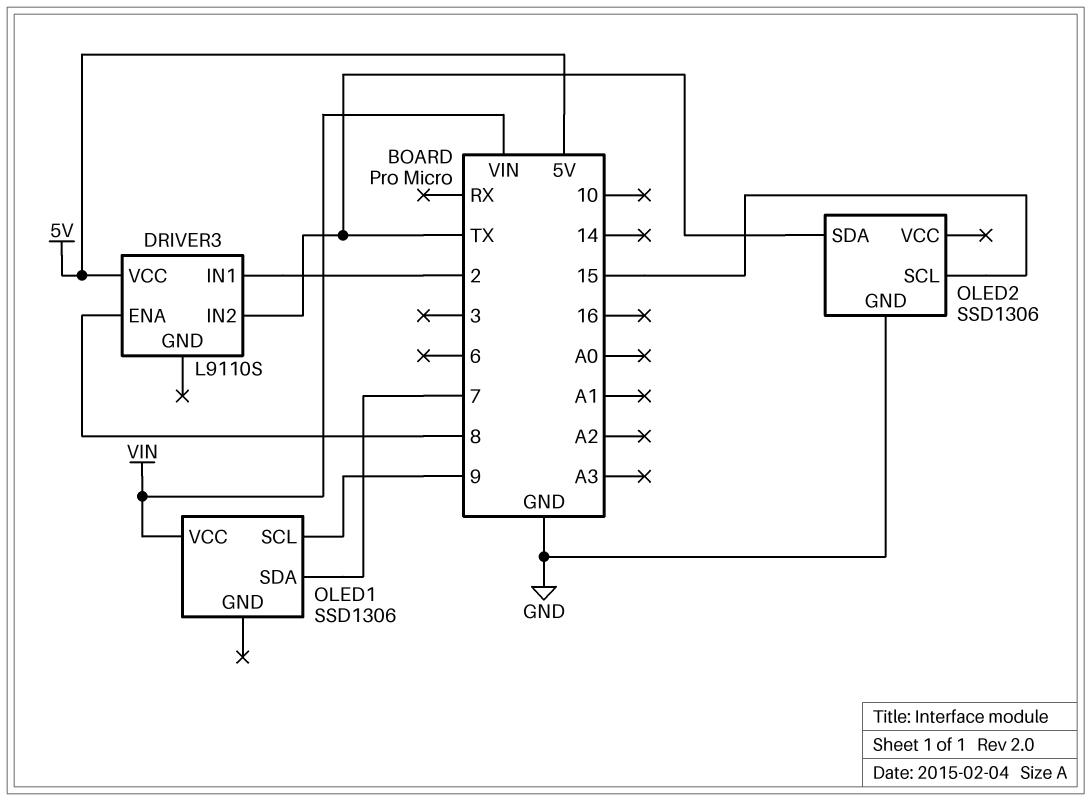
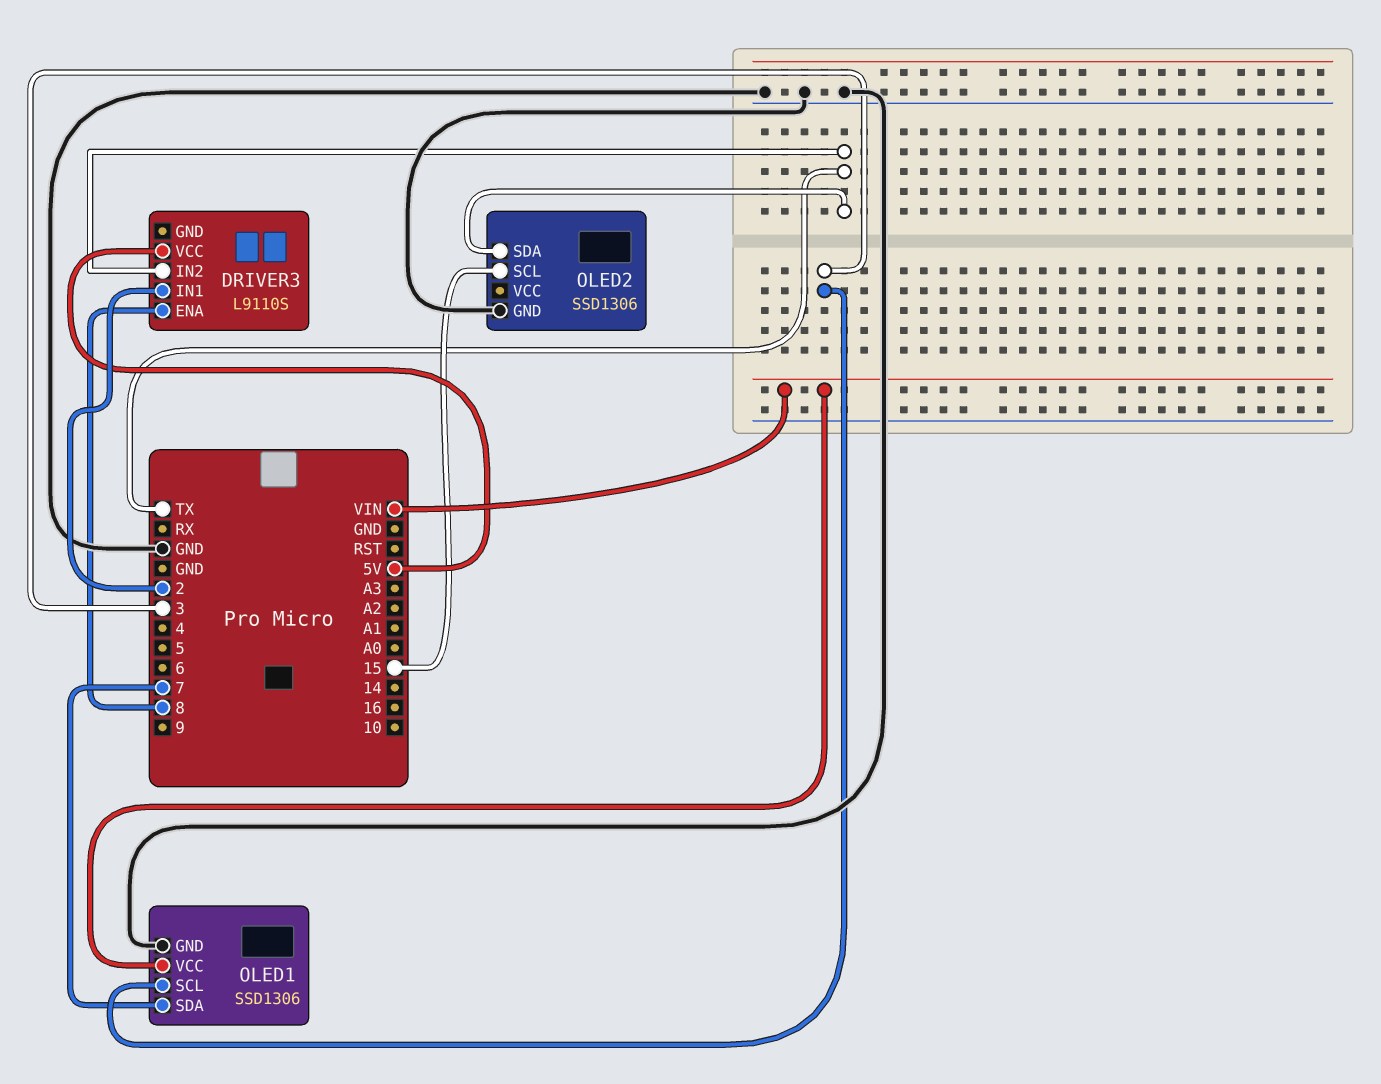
OLED1 pin GND: none -> GND
OLED1 pin SCL: 9 -> 3

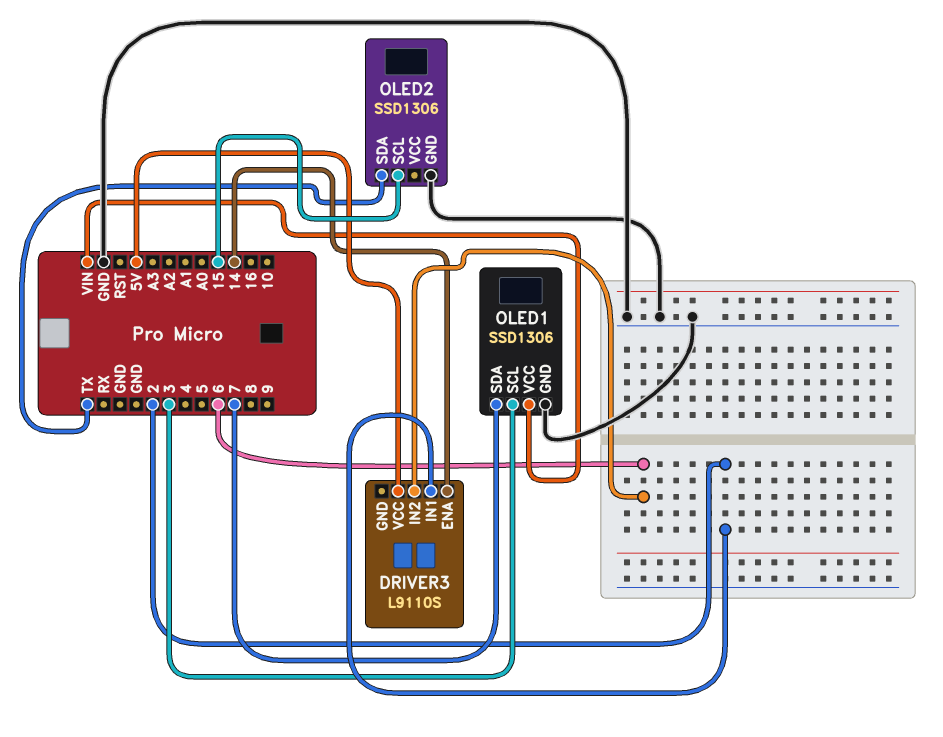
DRIVER3 pin ENA: 8 -> 14
DRIVER3 pin IN2: TX -> 6

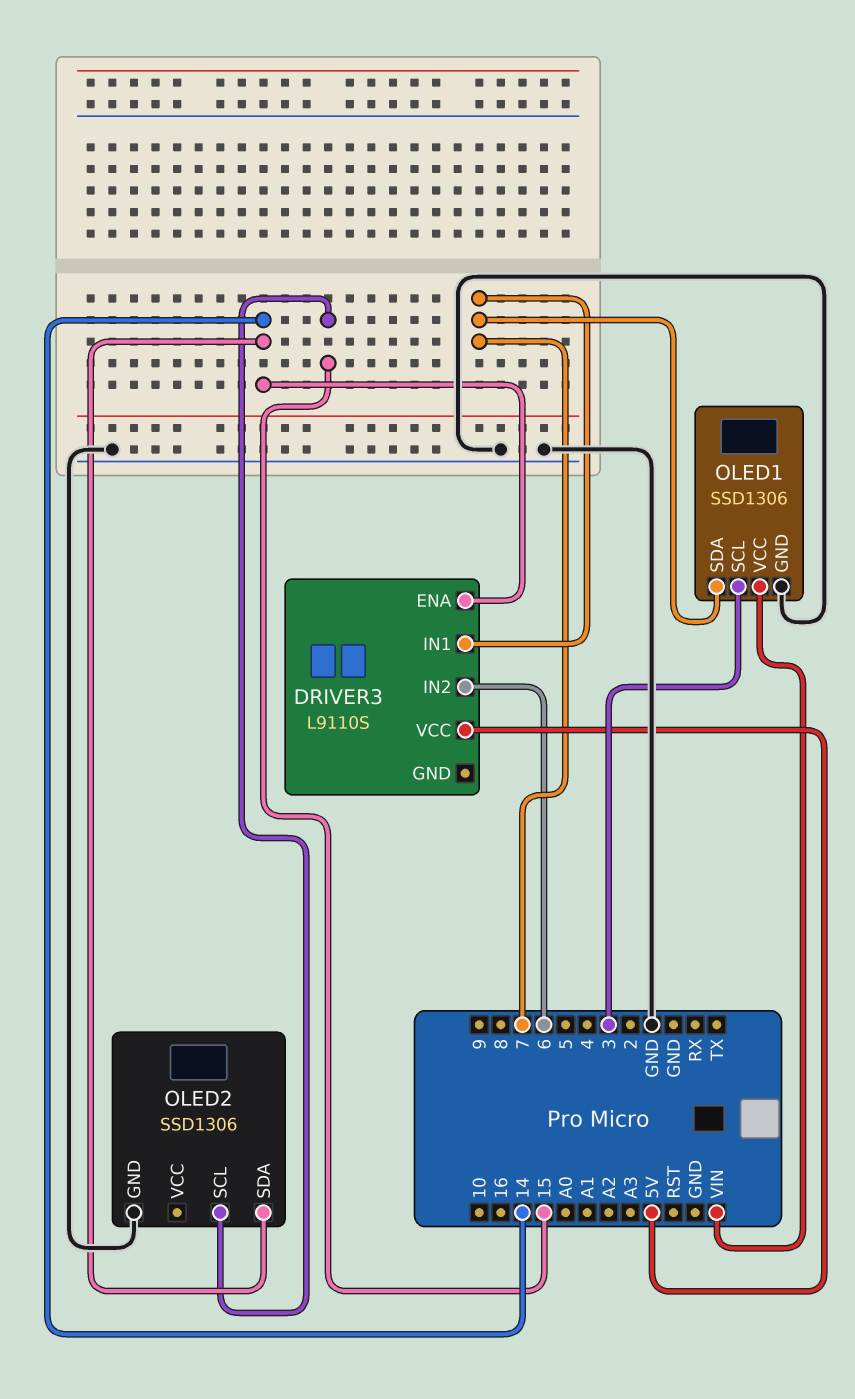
DRIVER3 pin IN1: 2 -> 7
OLED2 pin SDA: TX -> 14

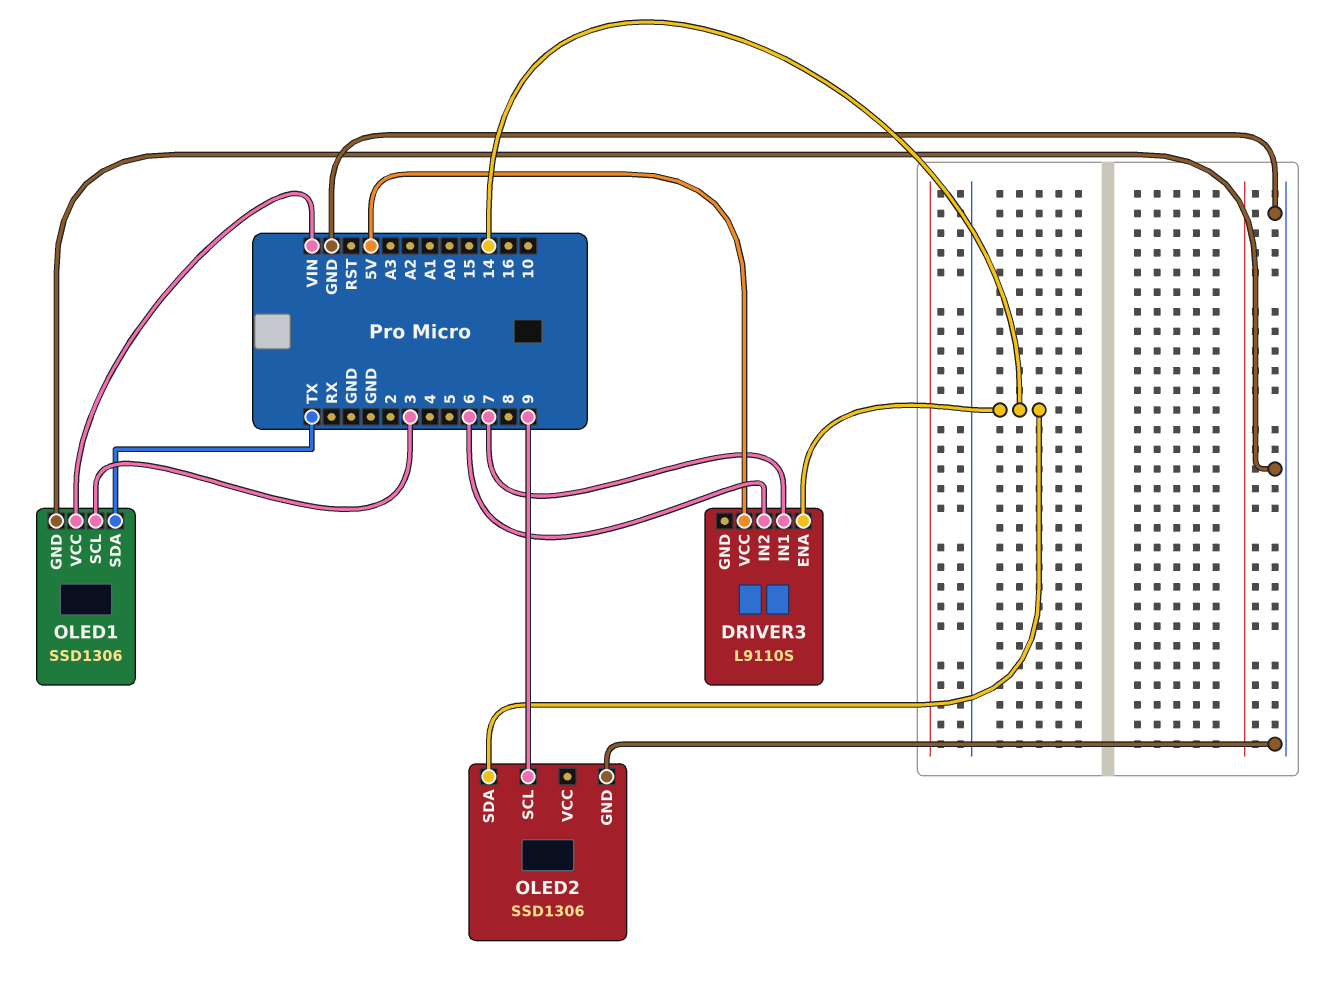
OLED1 pin SDA: 7 -> TX
OLED2 pin SCL: 15 -> 9

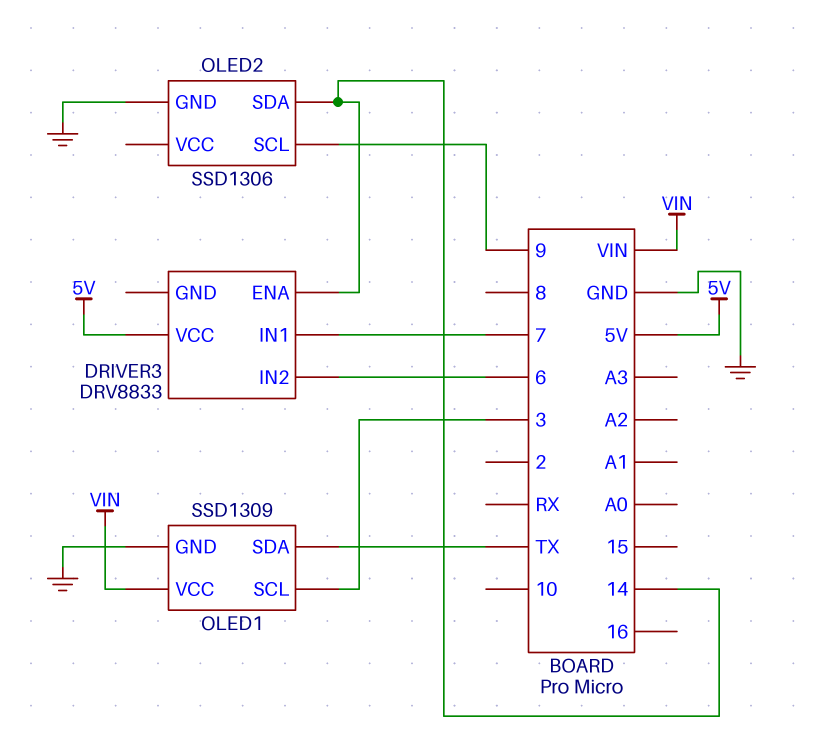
DRIVER3: L9110S -> DRV8833
OLED1: SSD1306 -> SSD1309

